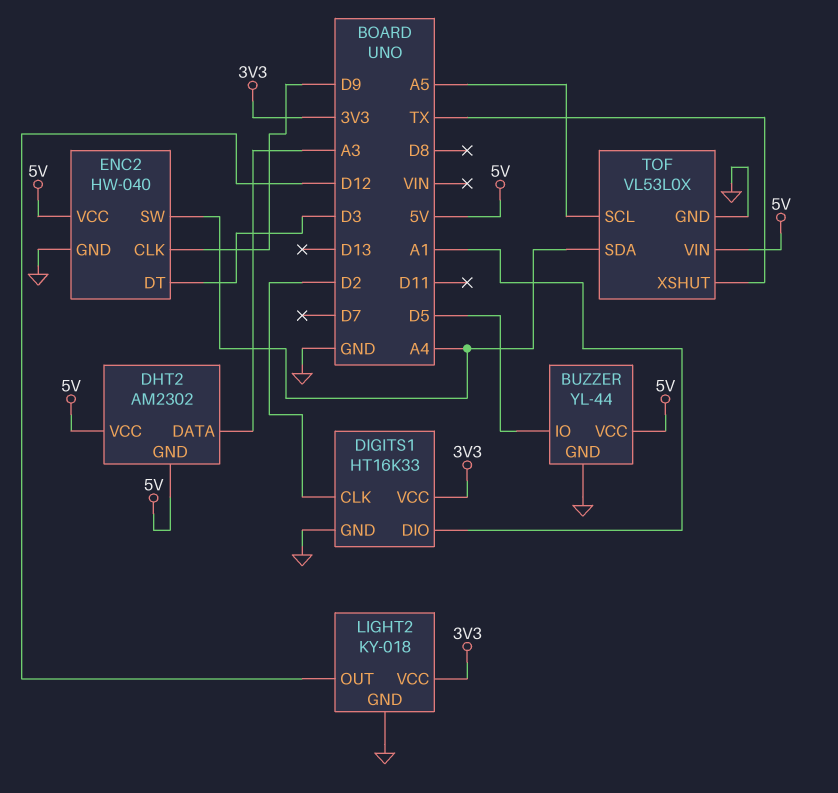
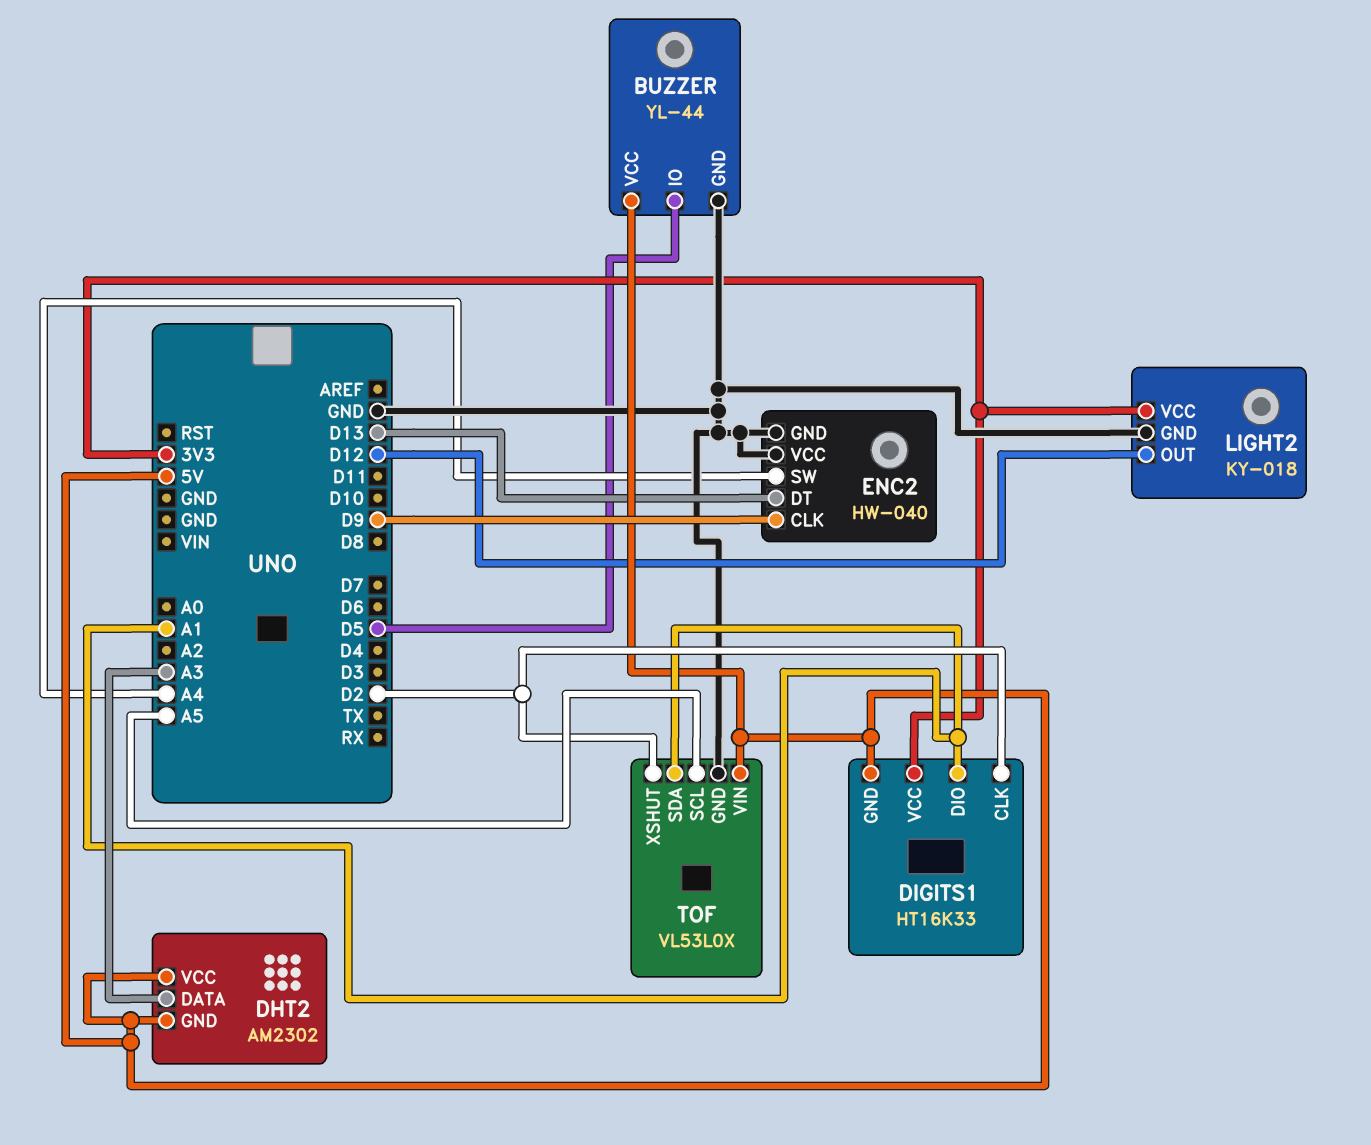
DIGITS1 pin GND: GND -> 5V
ENC2 pin DT: D3 -> D13
ENC2 pin VCC: 5V -> GND
TOF pin SDA: A4 -> A1
TOF pin XSHUT: TX -> D2

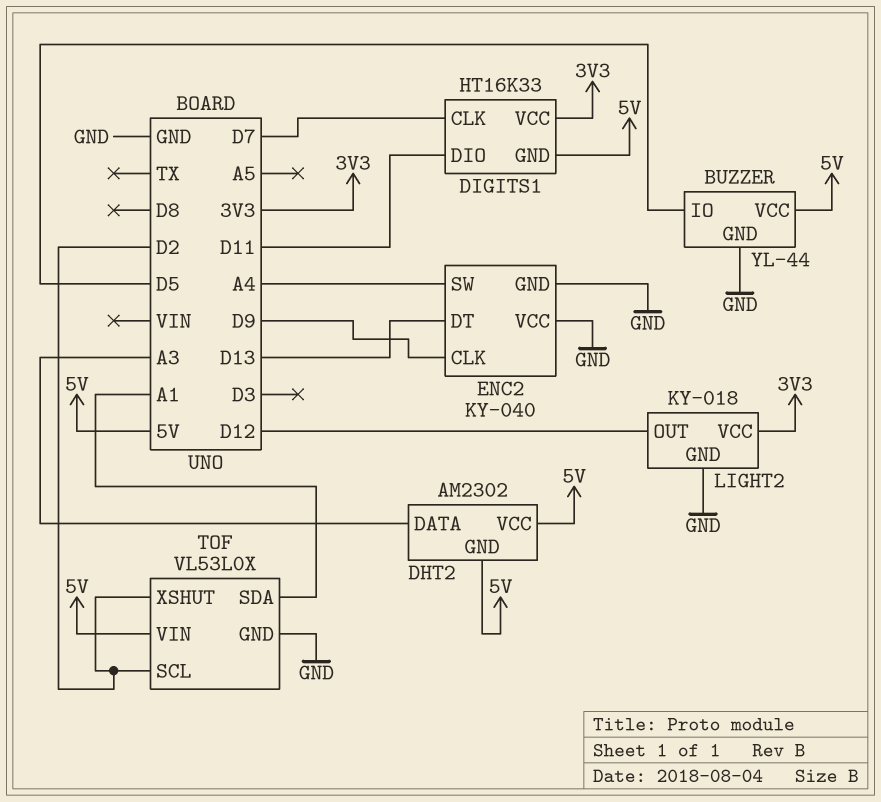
DIGITS1 pin CLK: D2 -> D7
DIGITS1 pin DIO: A1 -> D11
ENC2: HW-040 -> KY-040
TOF pin SCL: A5 -> D2

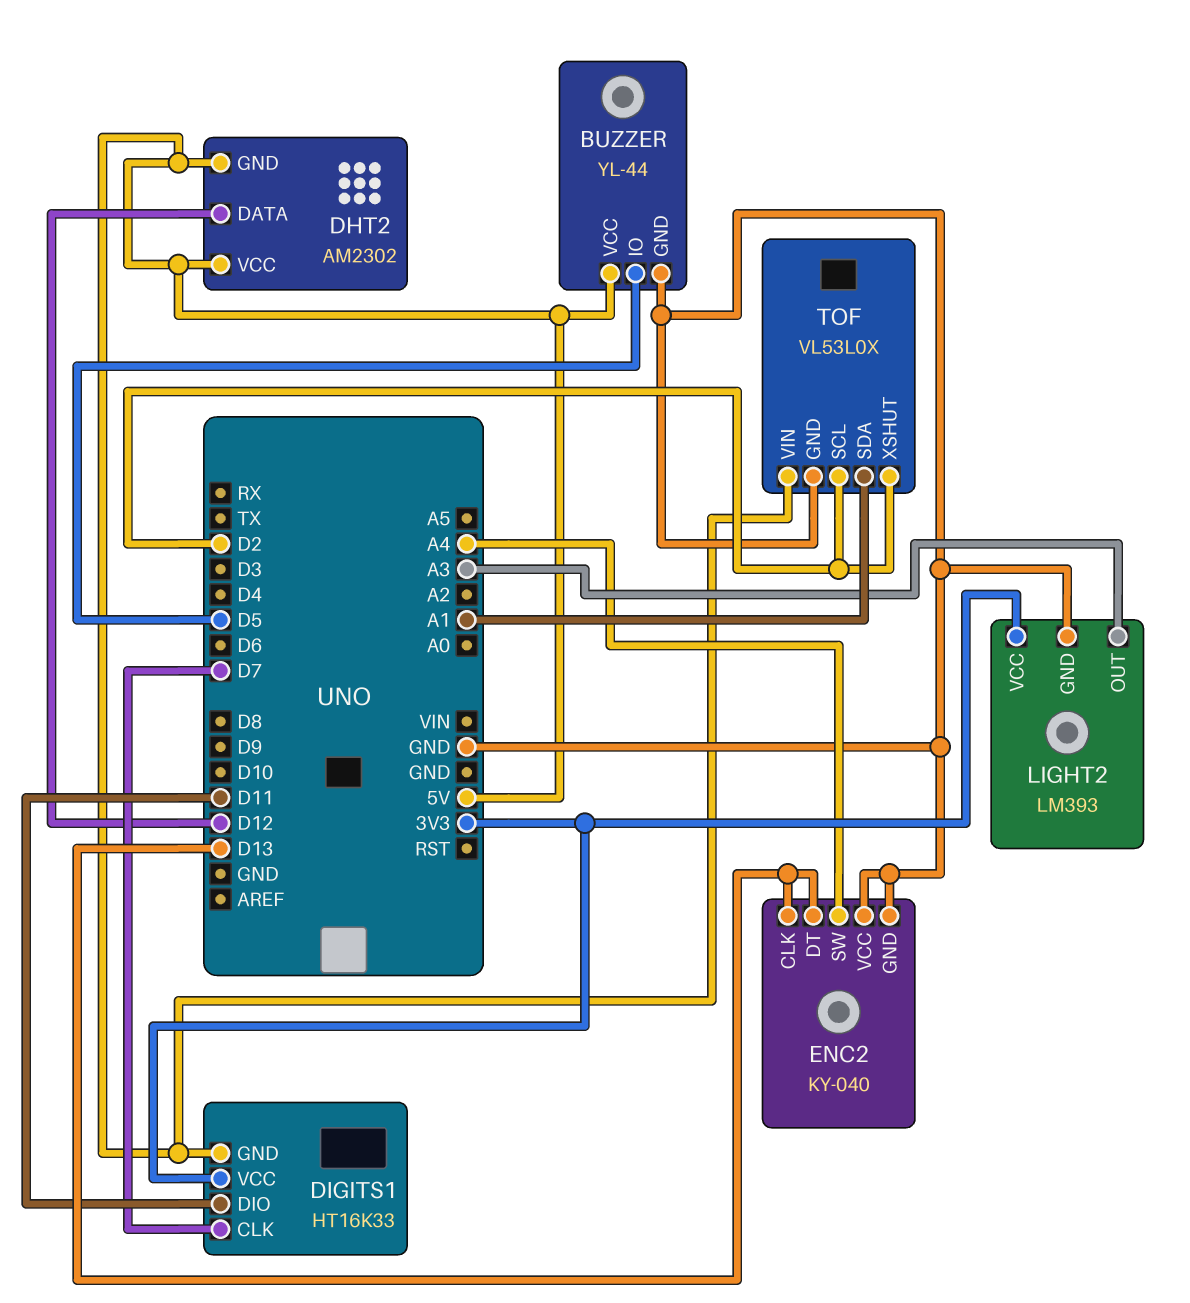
DHT2 pin DATA: A3 -> D12
ENC2 pin CLK: D9 -> D13
LIGHT2: KY-018 -> LM393
LIGHT2 pin OUT: D12 -> A3

